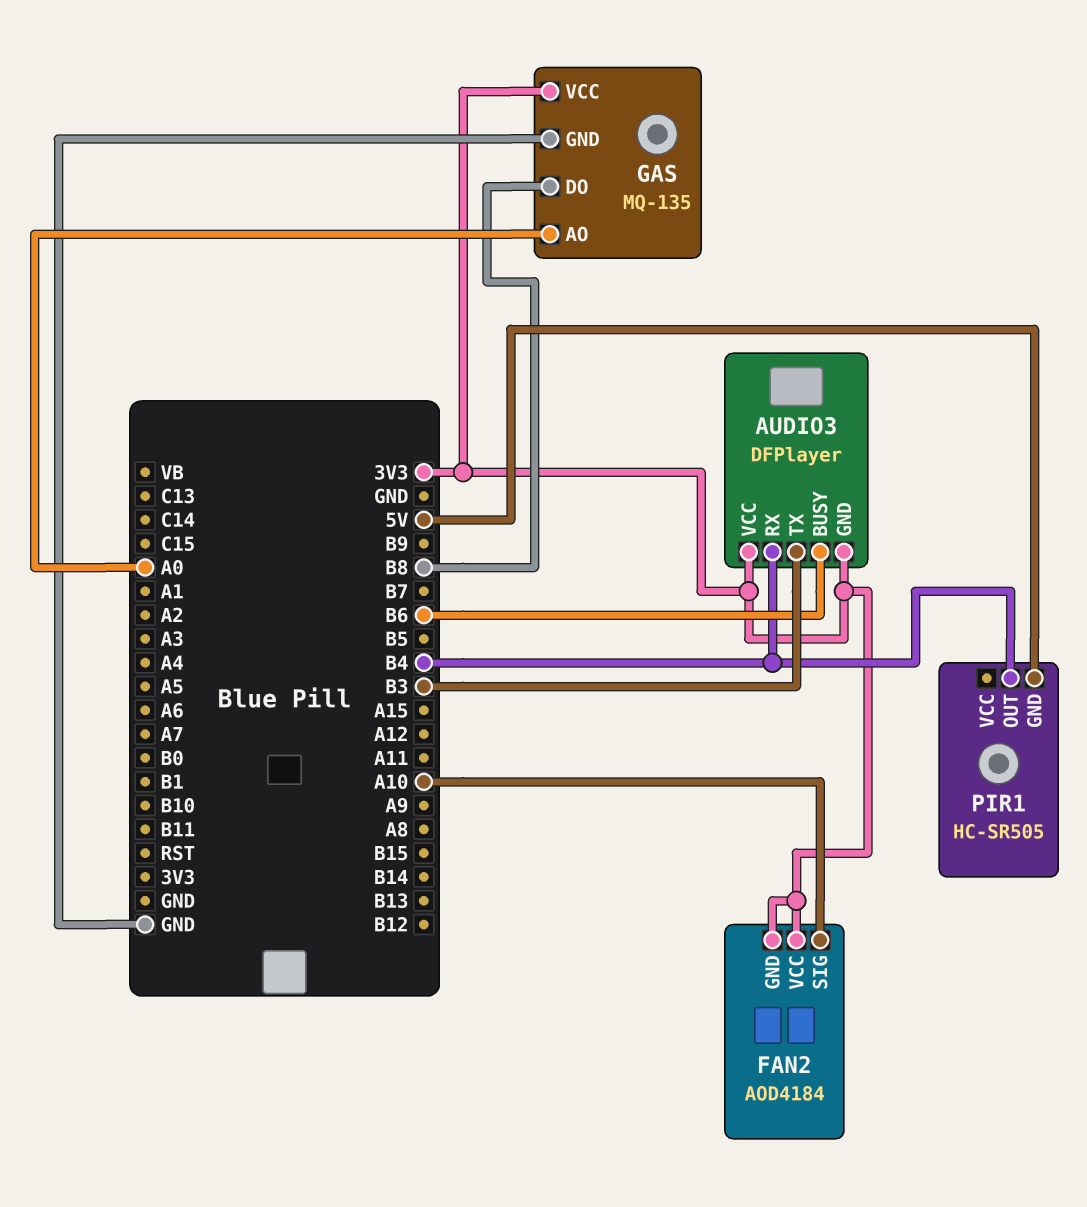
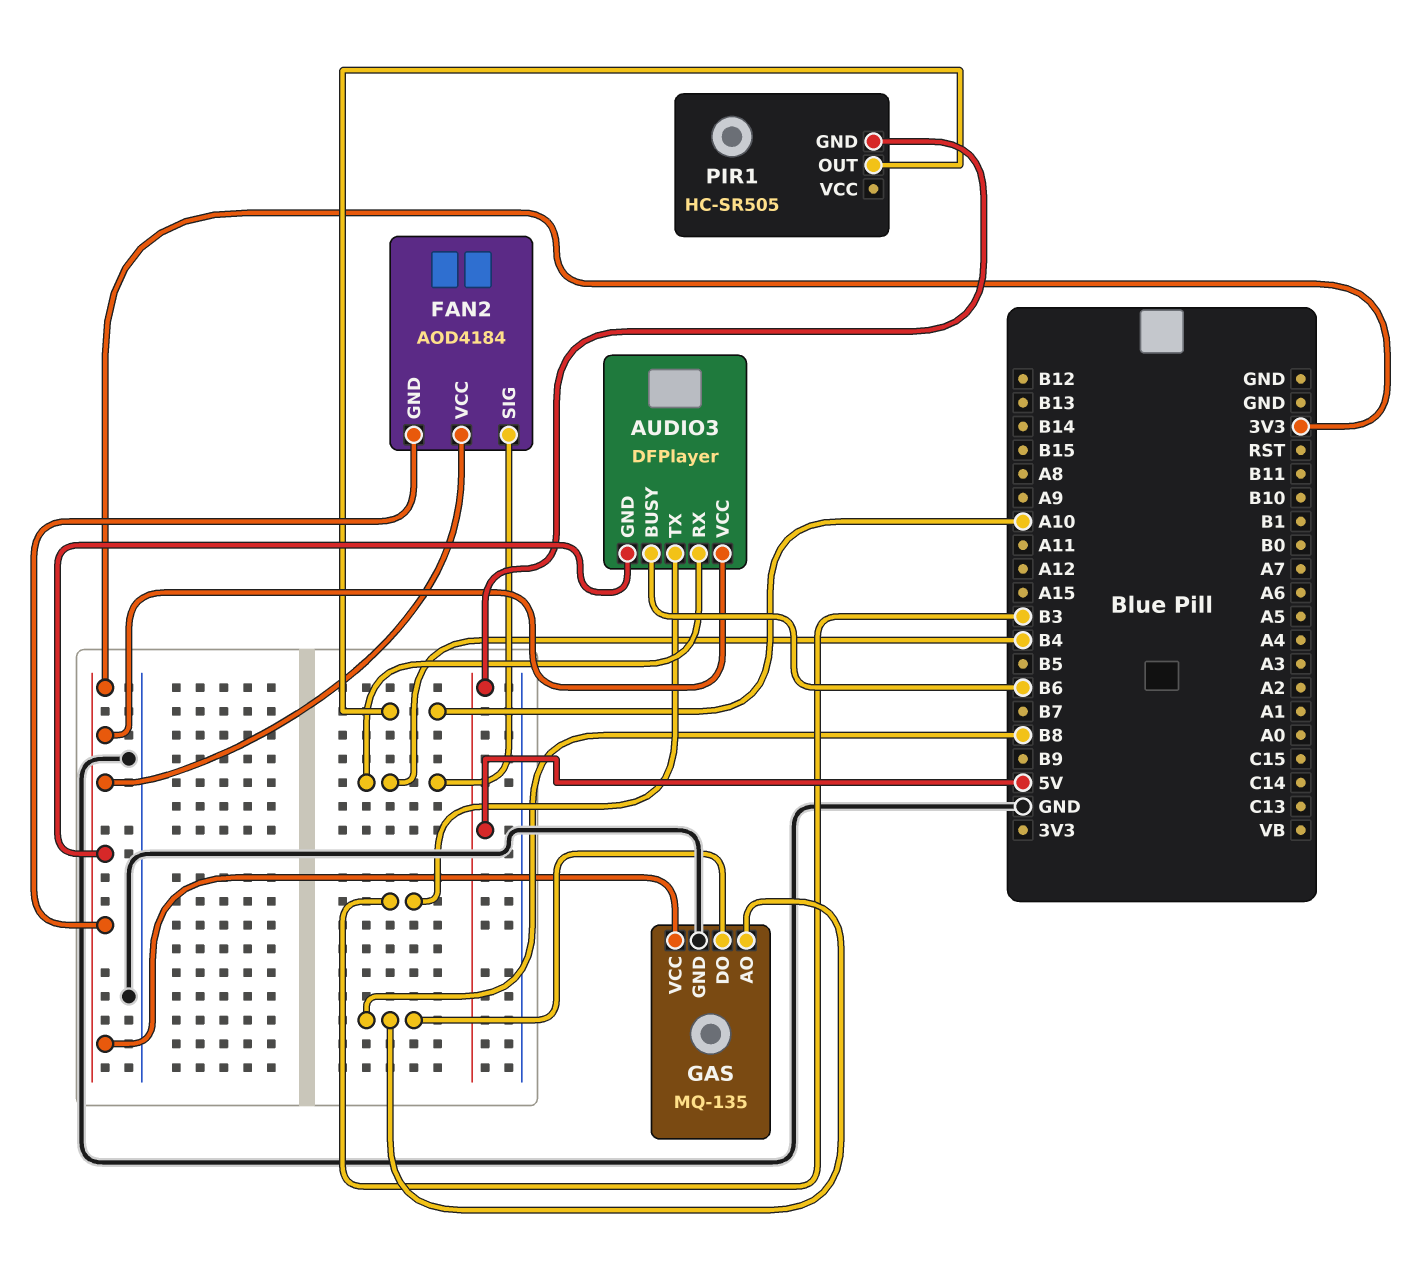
FAN2 pin SIG: A10 -> B4
GAS pin AO: A0 -> B8
PIR1 pin OUT: B4 -> A10

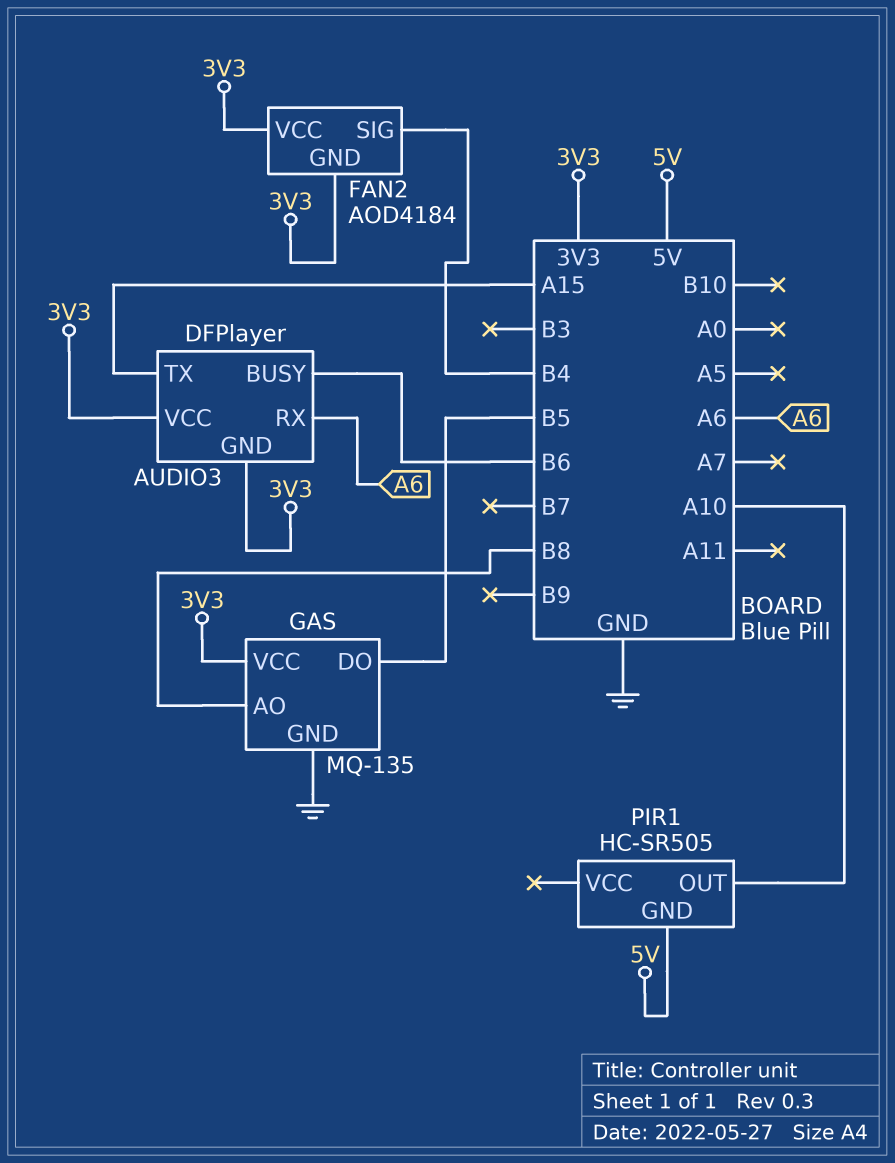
AUDIO3 pin RX: B4 -> A6
AUDIO3 pin TX: B3 -> A15
GAS pin DO: B8 -> B5

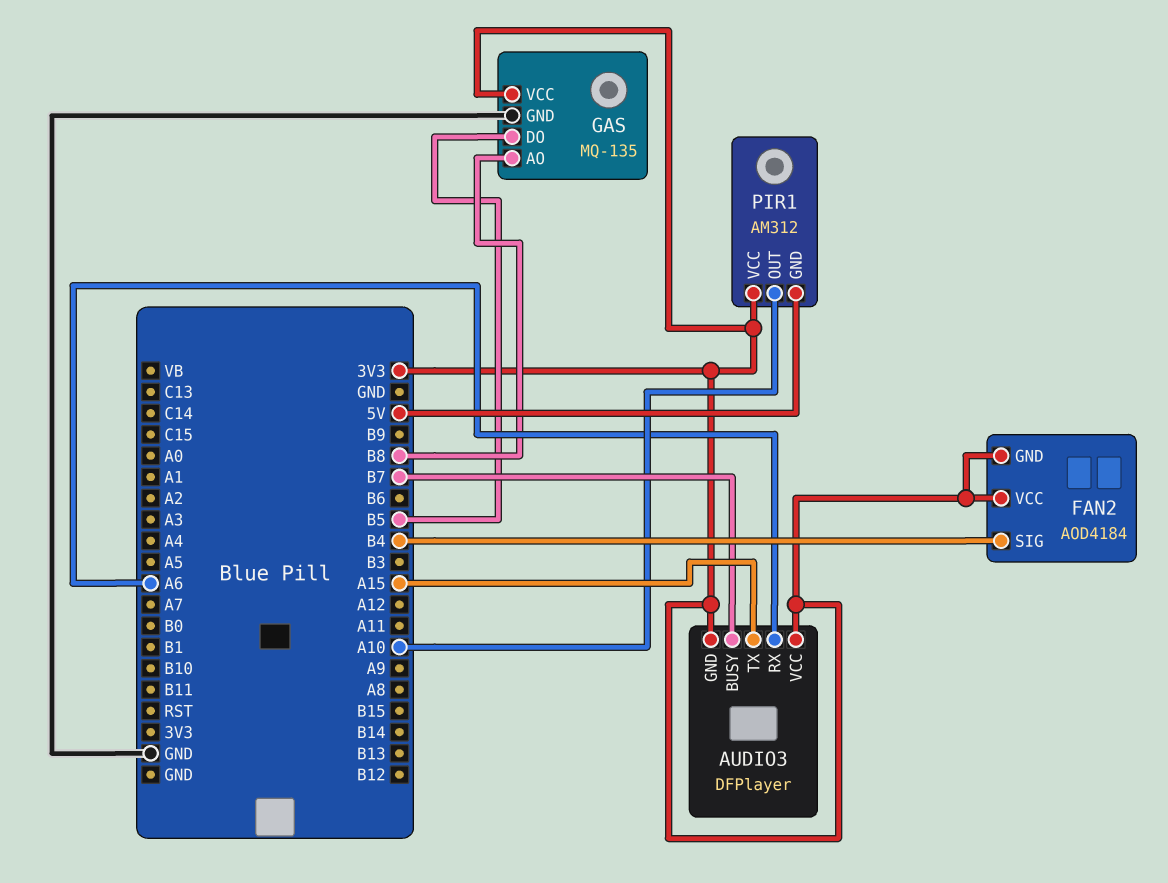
AUDIO3 pin BUSY: B6 -> B7
PIR1: HC-SR505 -> AM312
PIR1 pin VCC: none -> 3V3

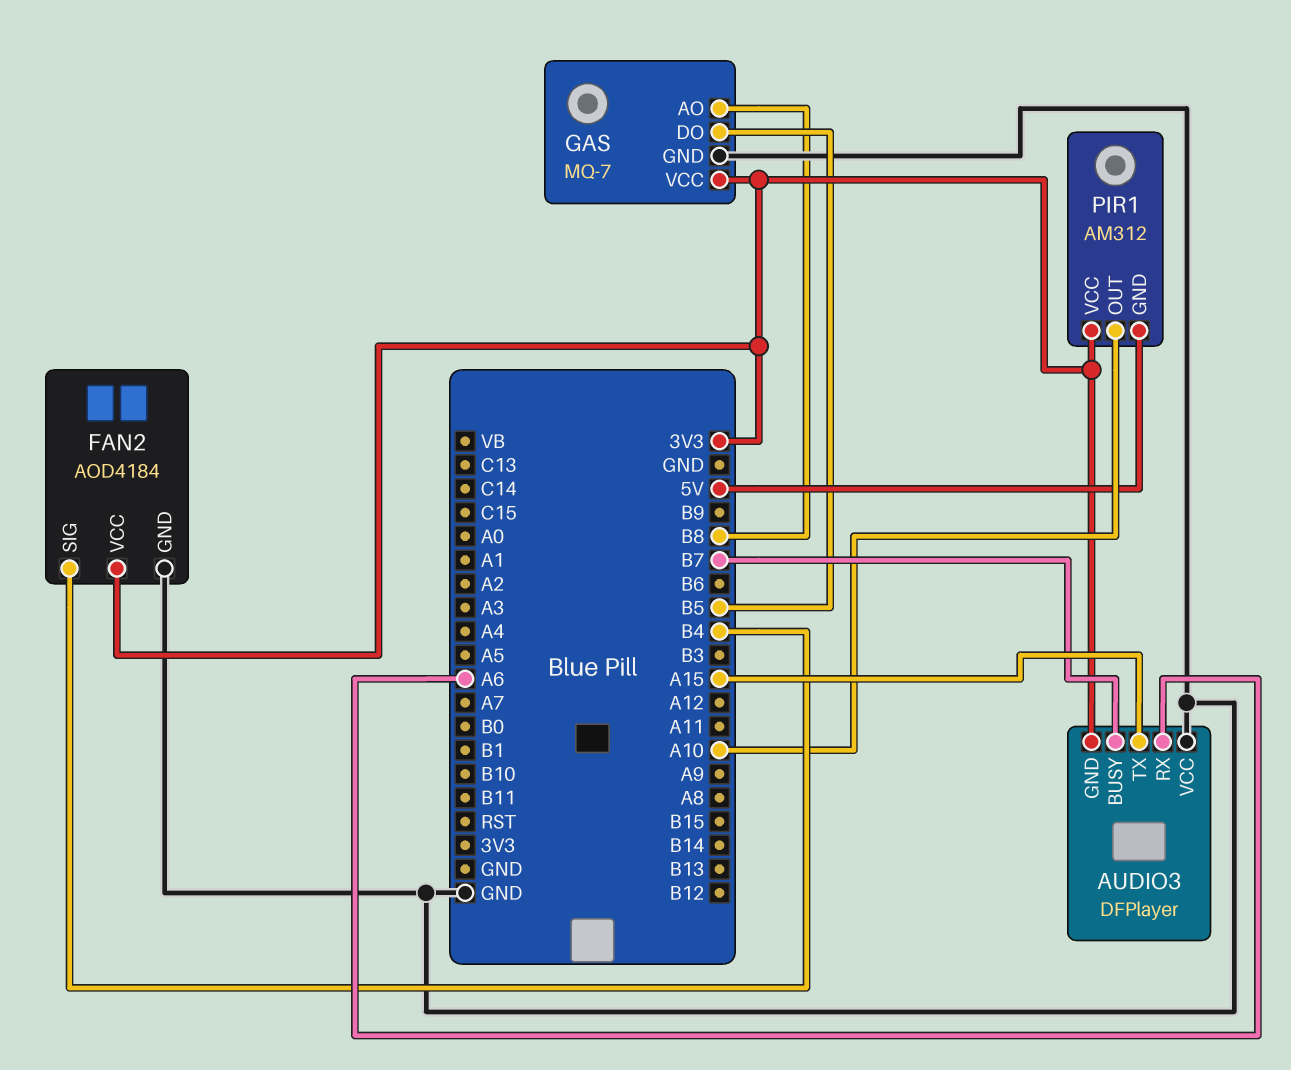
AUDIO3 pin VCC: 3V3 -> GND
FAN2 pin GND: 3V3 -> GND
GAS: MQ-135 -> MQ-7

